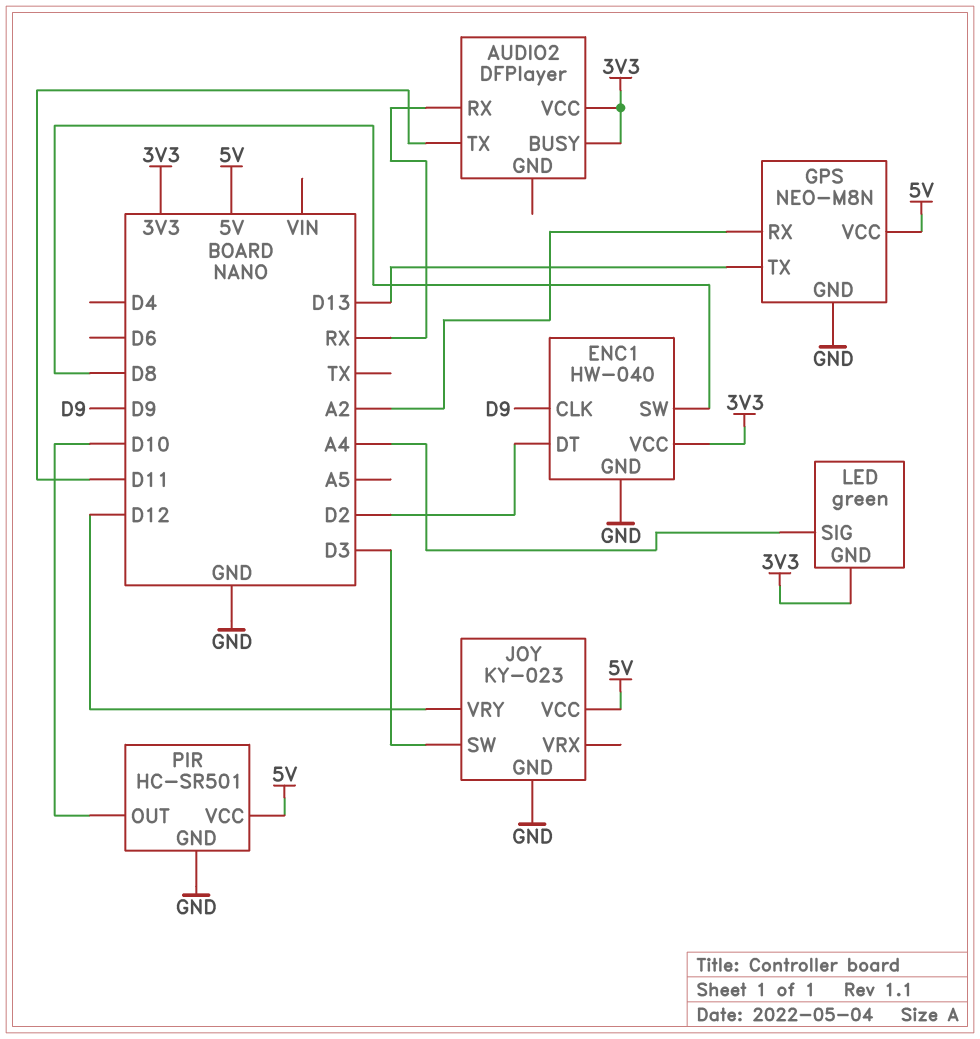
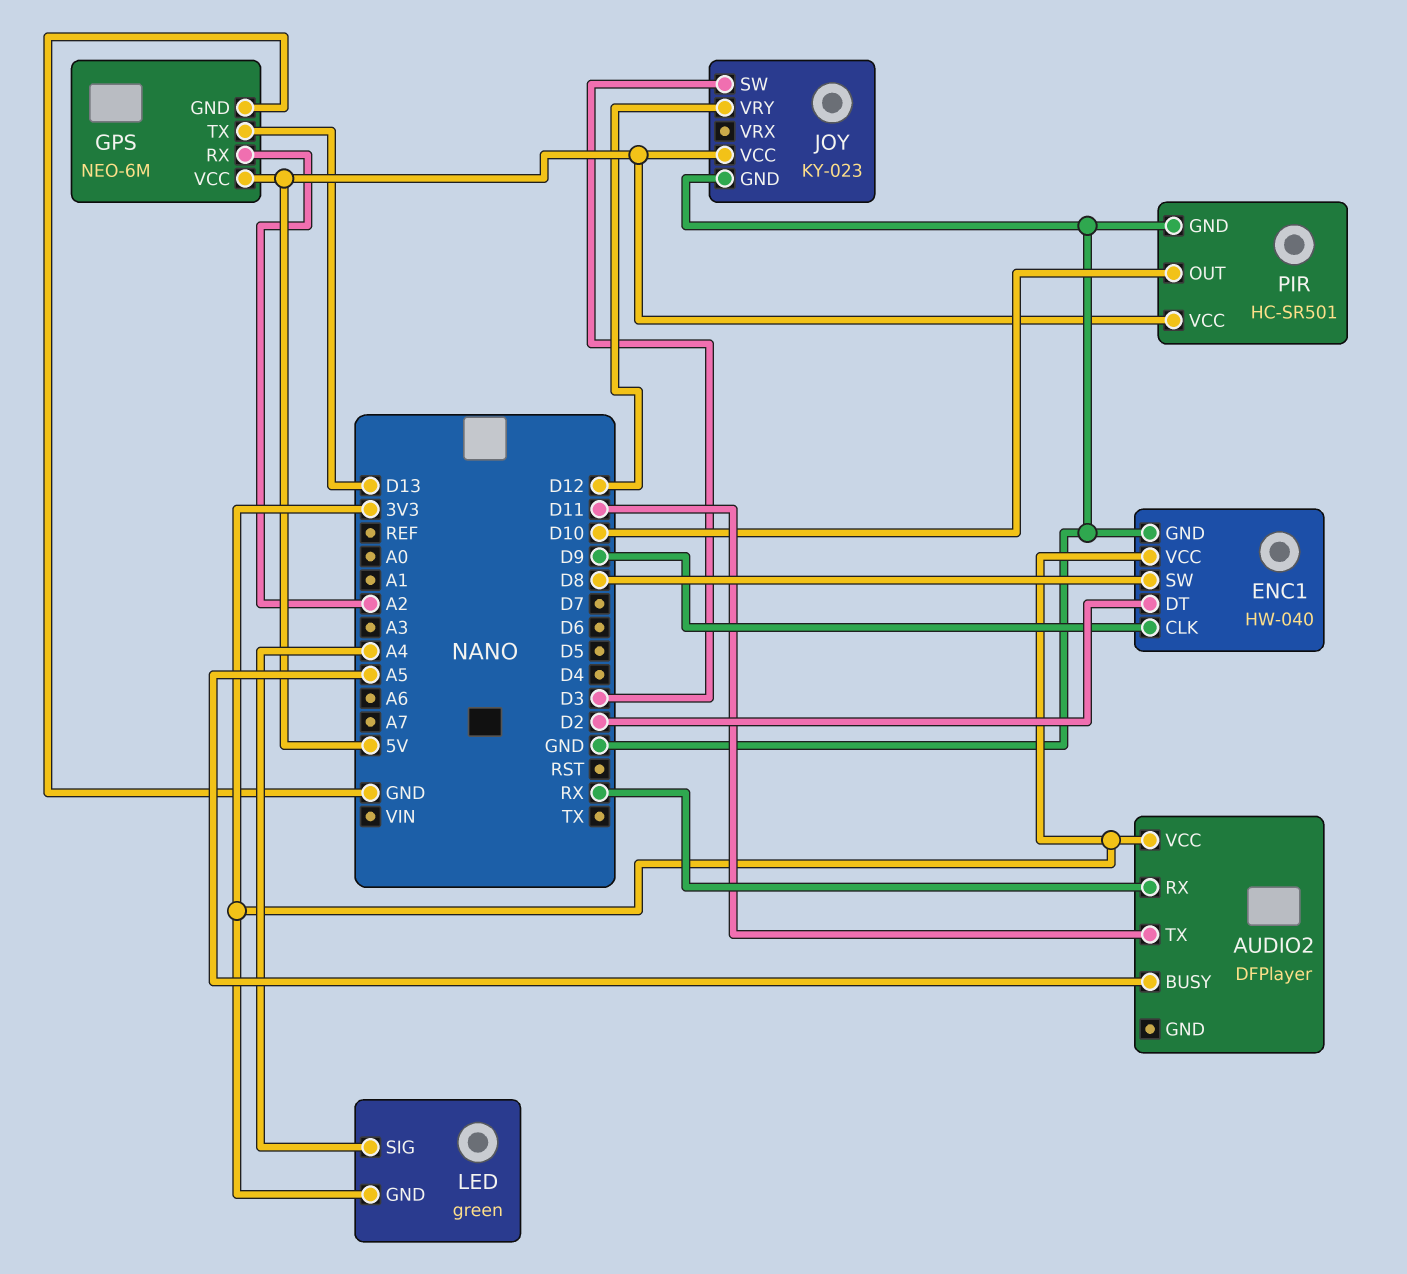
AUDIO2 pin BUSY: 3V3 -> A5
GPS: NEO-M8N -> NEO-6M

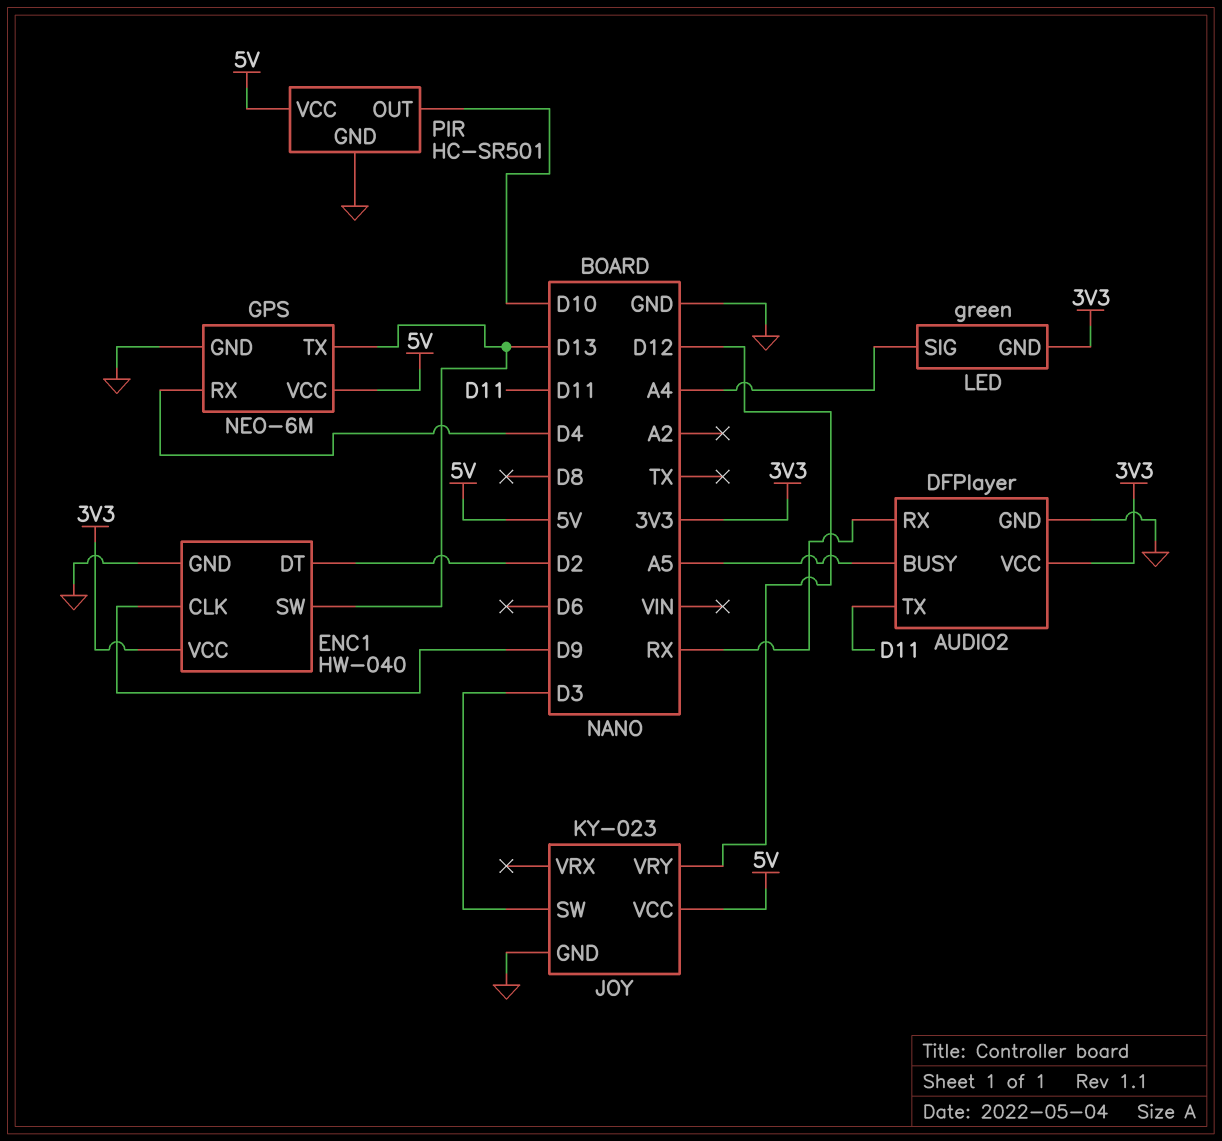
AUDIO2 pin GND: none -> GND
ENC1 pin SW: D8 -> D13
GPS pin RX: A2 -> D4

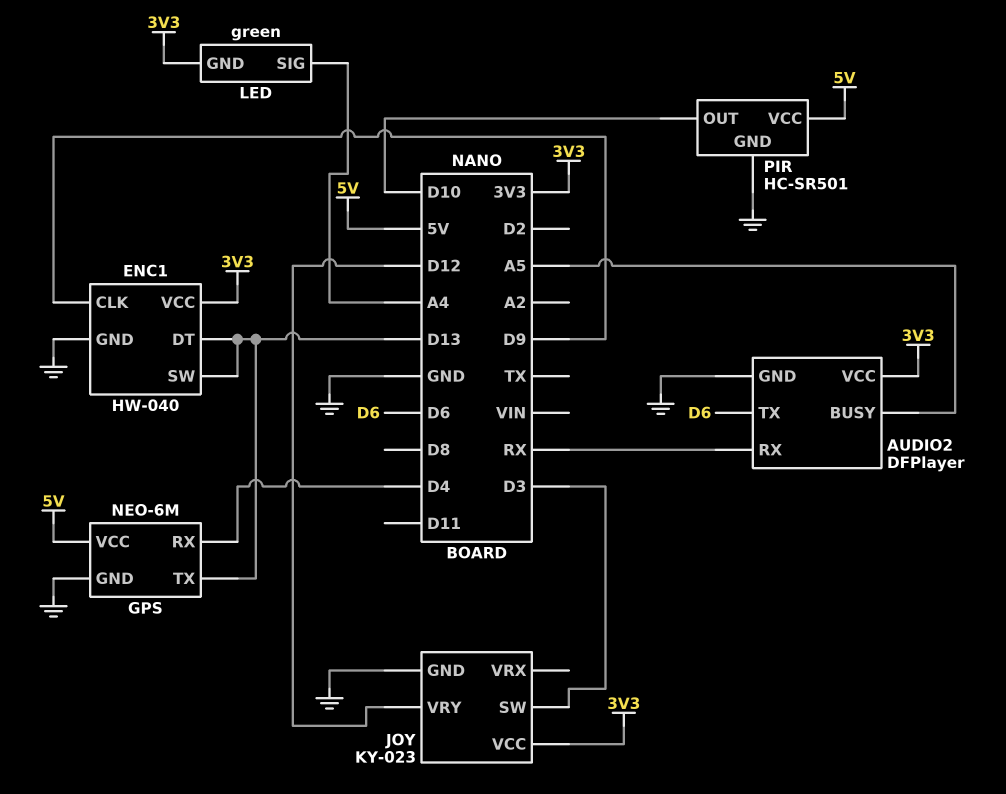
AUDIO2 pin TX: D11 -> D6
ENC1 pin DT: D2 -> D13
JOY pin VCC: 5V -> 3V3

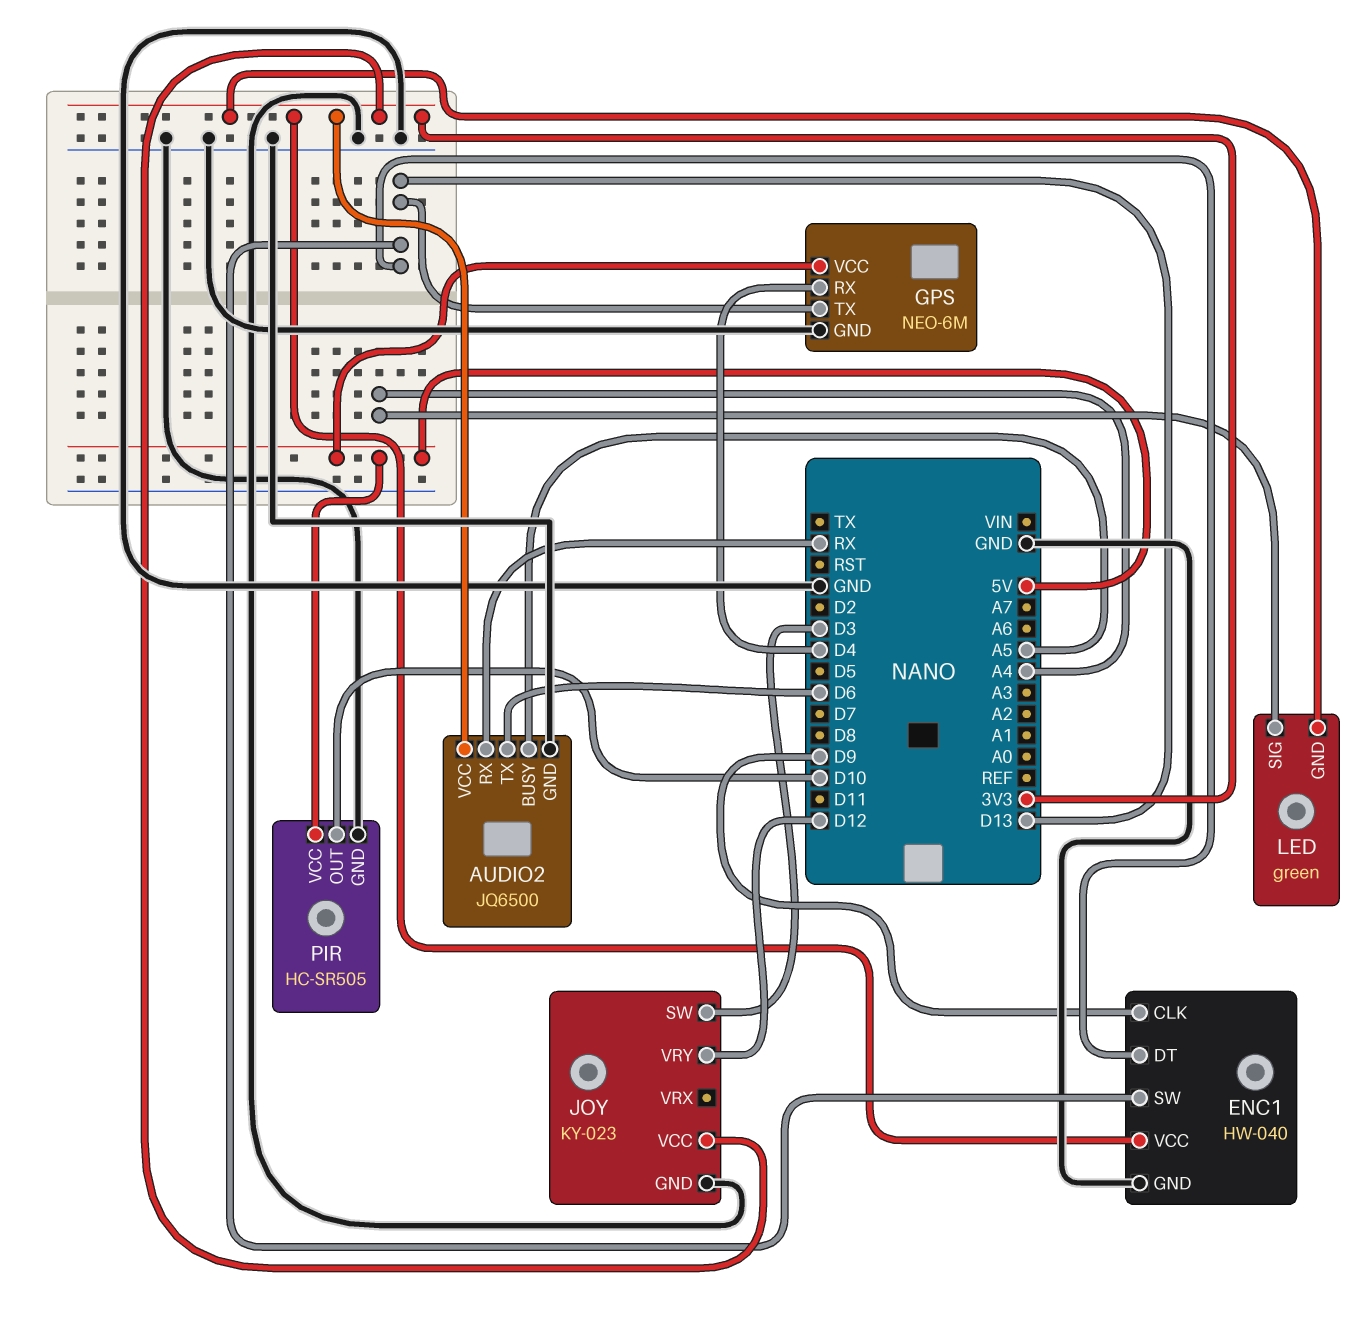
AUDIO2: DFPlayer -> JQ6500
PIR: HC-SR501 -> HC-SR505

